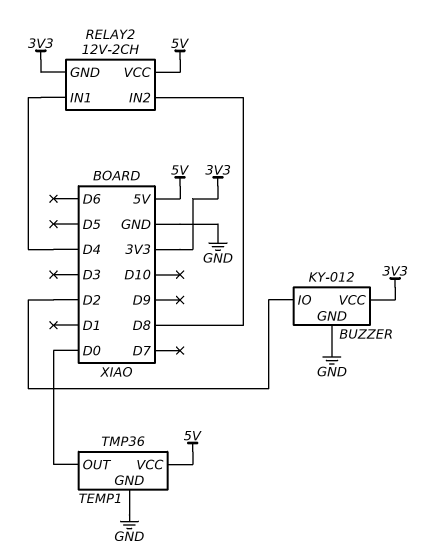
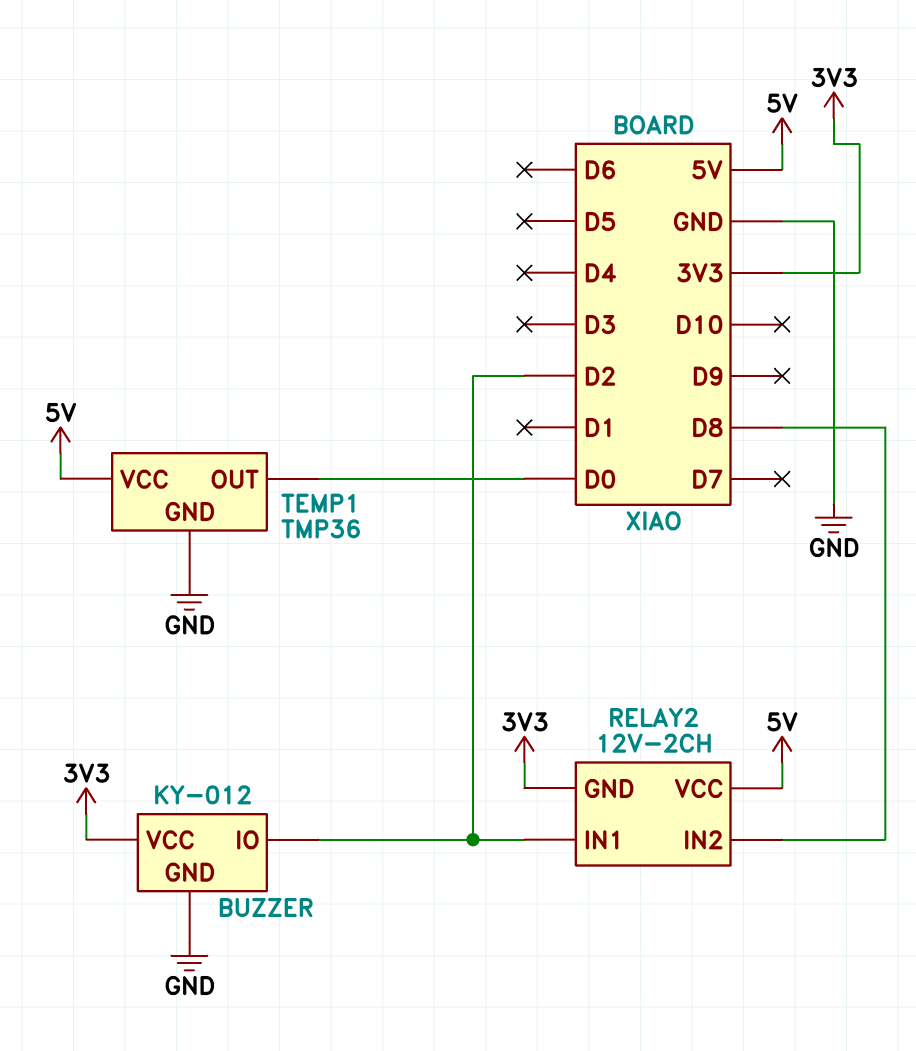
RELAY2 pin IN1: D4 -> D2

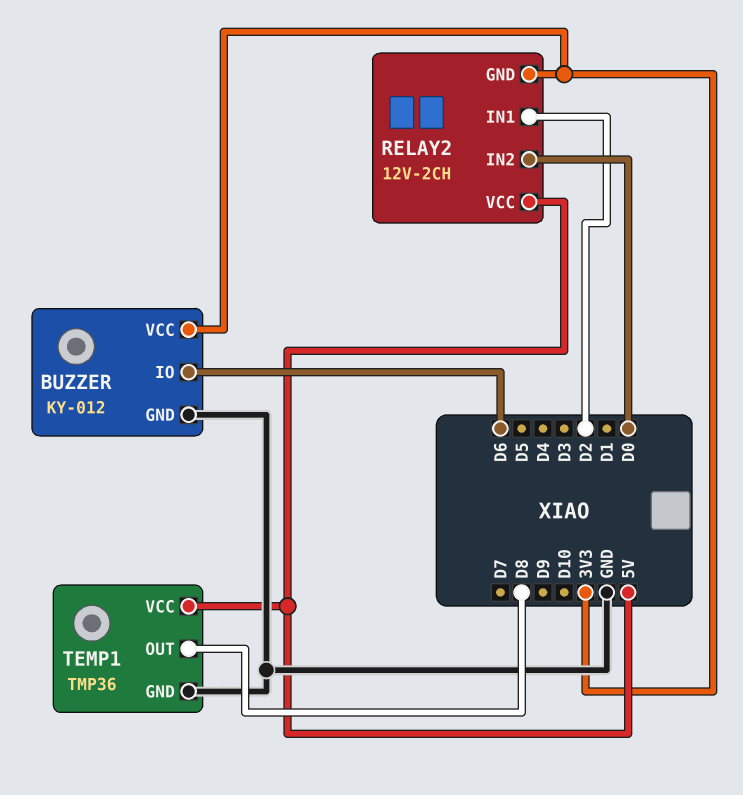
BUZZER pin IO: D2 -> D6
RELAY2 pin IN2: D8 -> D0
TEMP1 pin OUT: D0 -> D8

